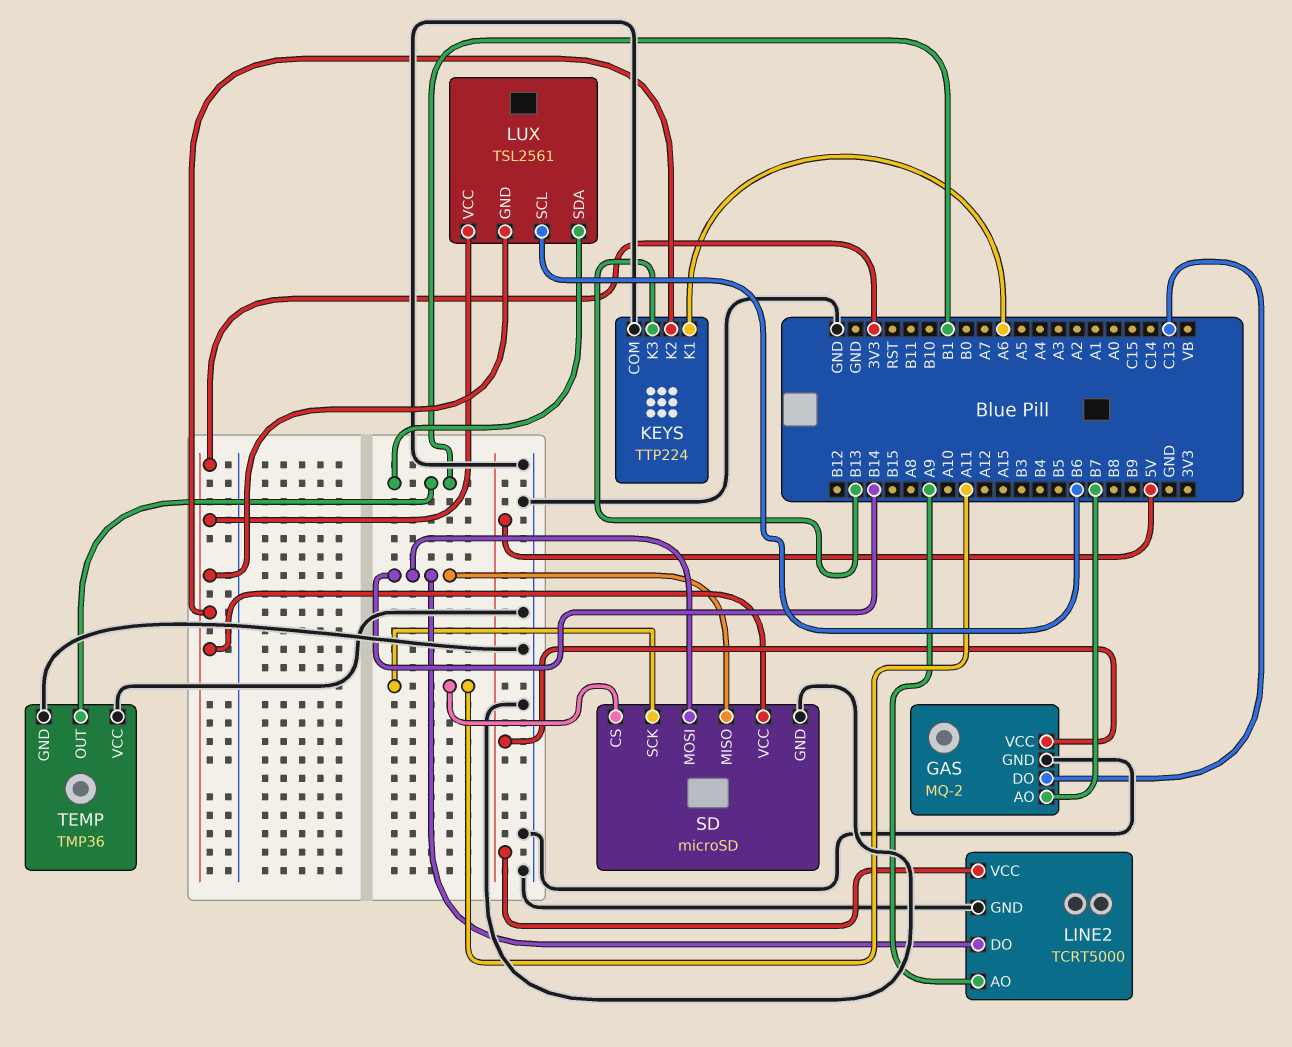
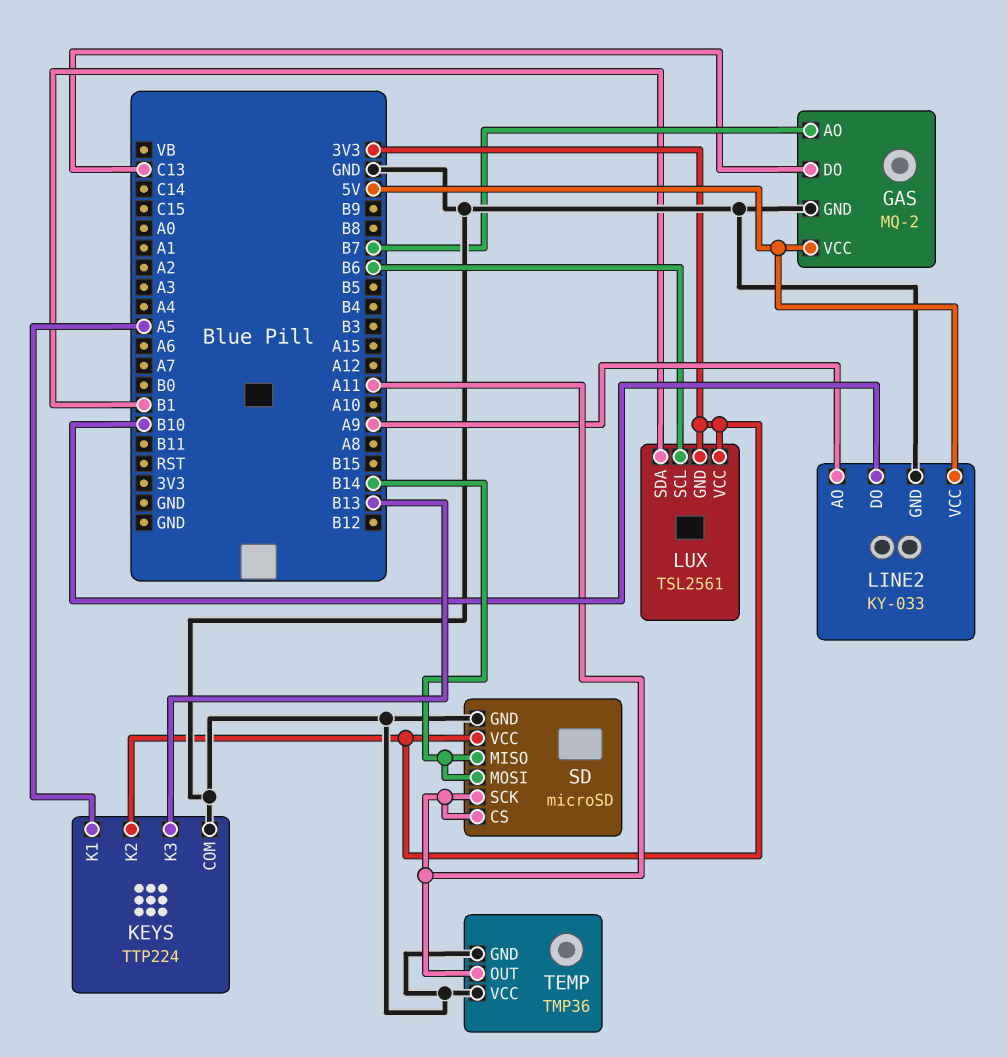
KEYS pin K1: A6 -> A5
LINE2: TCRT5000 -> KY-033
LINE2 pin DO: B14 -> B10
TEMP pin OUT: B1 -> A11

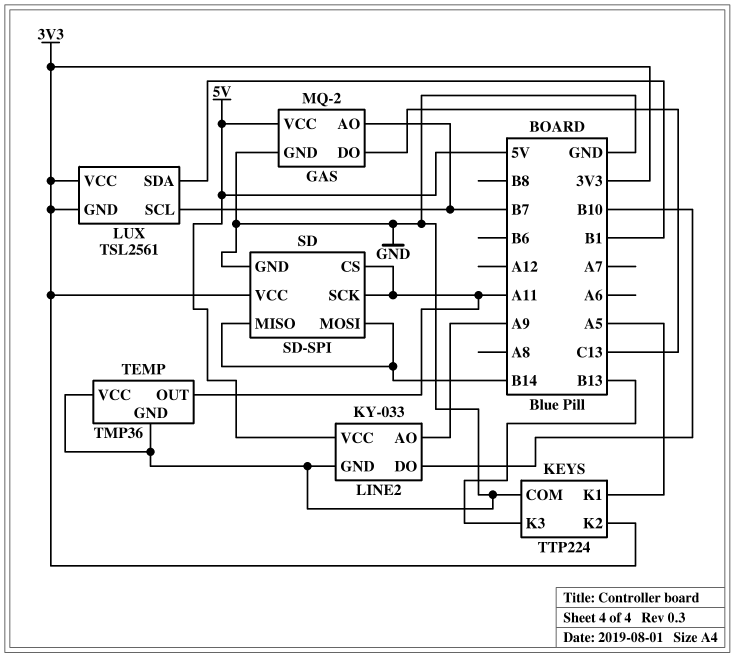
LUX pin SCL: B6 -> B7
SD: microSD -> SD-SPI

